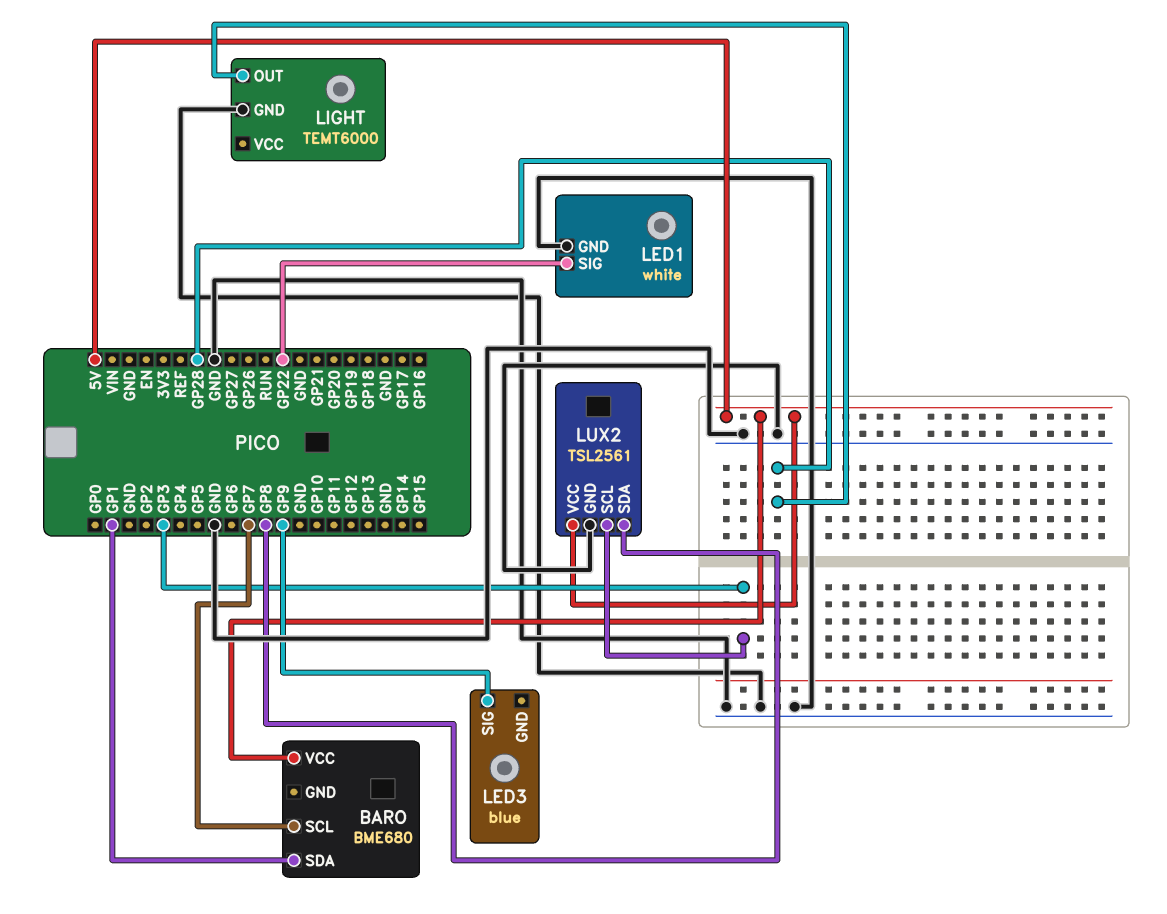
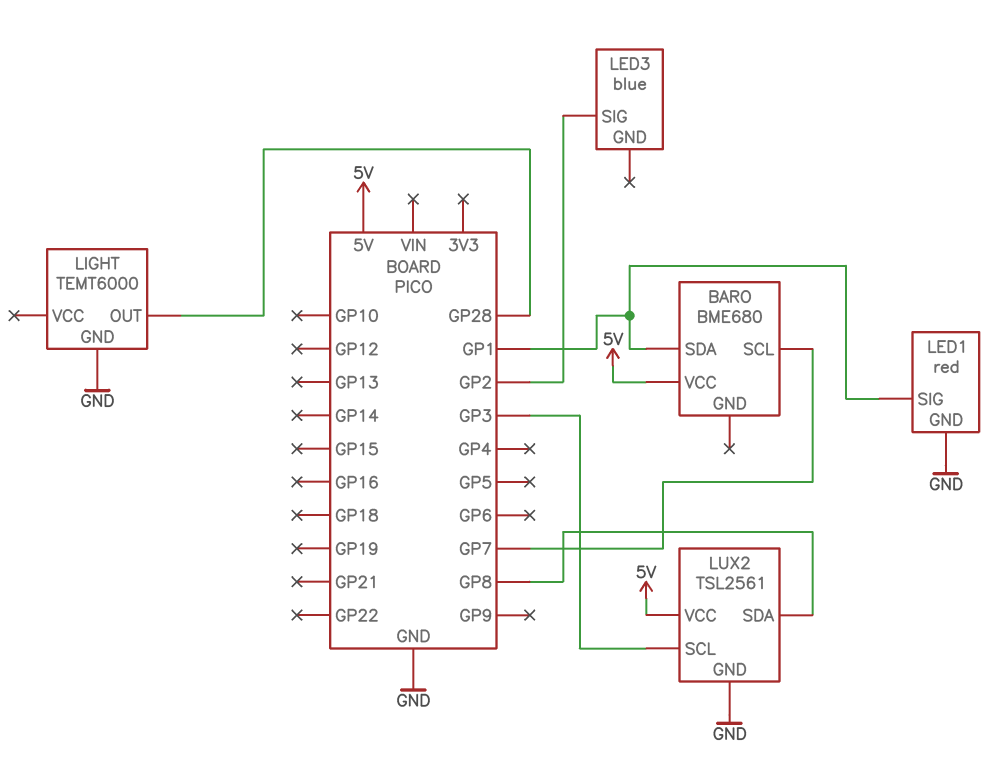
LED1: white -> red
LED1 pin SIG: GP22 -> GP1
LED3 pin SIG: GP9 -> GP2

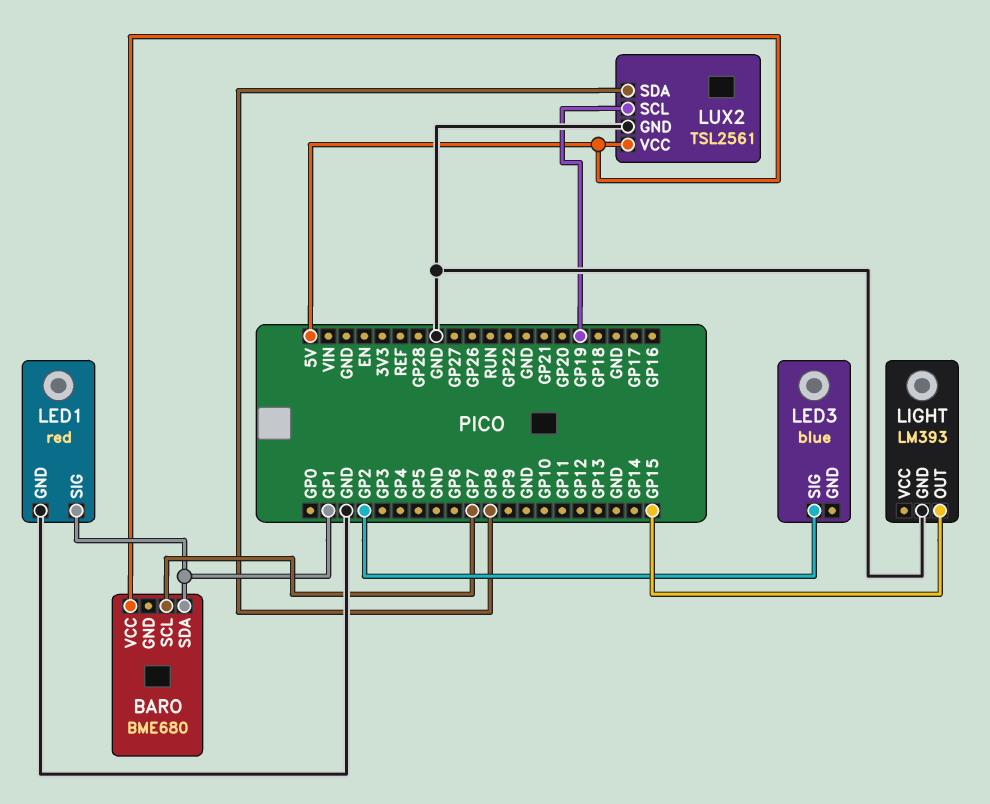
LIGHT: TEMT6000 -> LM393
LIGHT pin OUT: GP28 -> GP15
LUX2 pin SCL: GP3 -> GP19

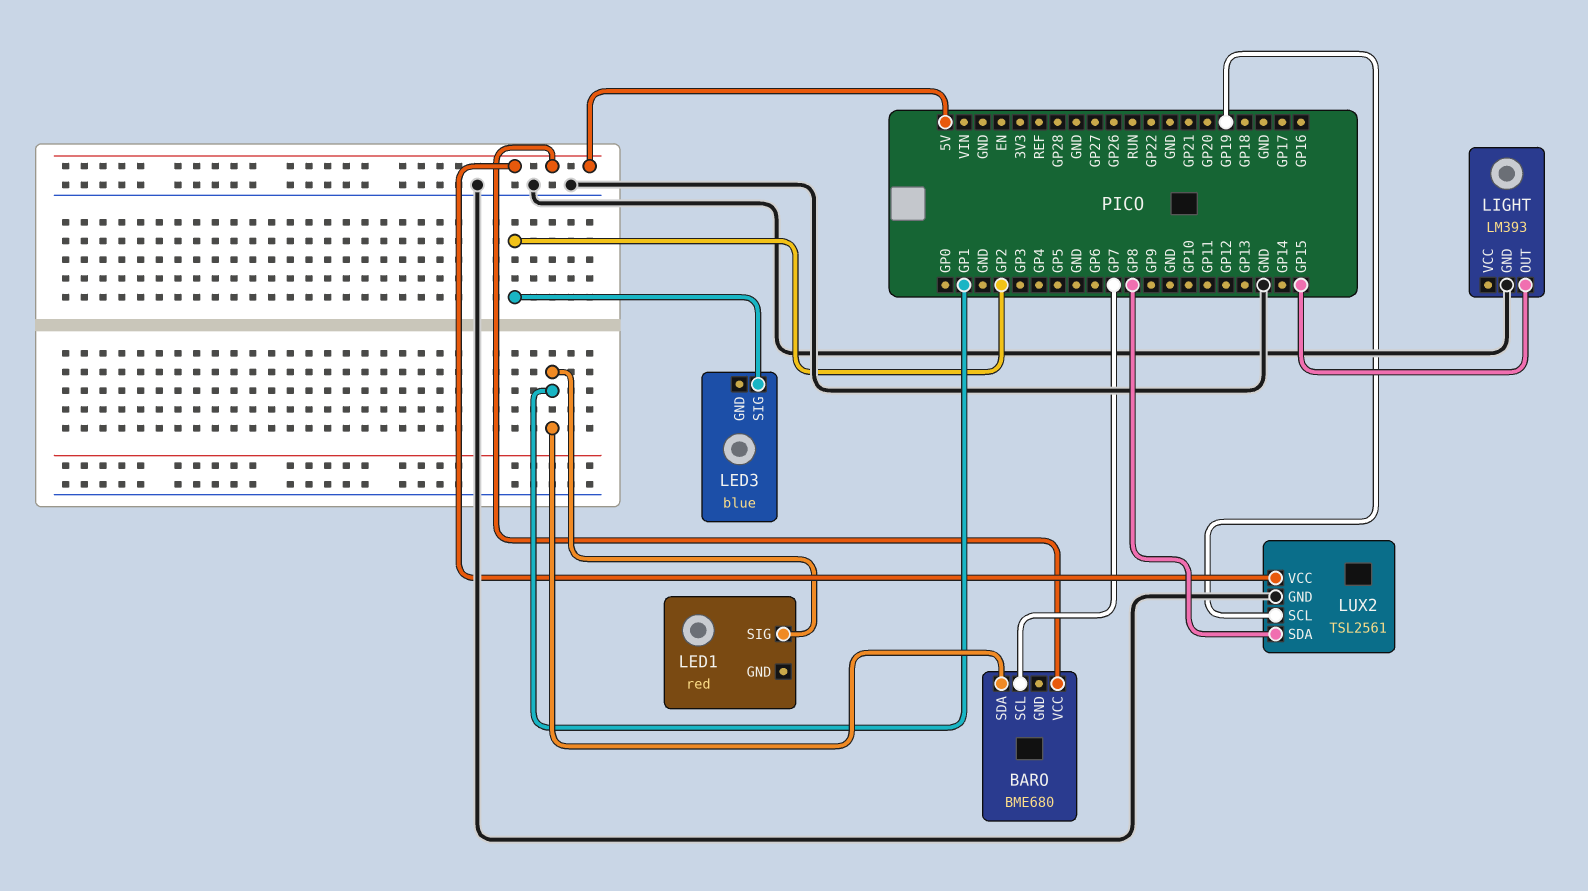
LED1 pin GND: GND -> none

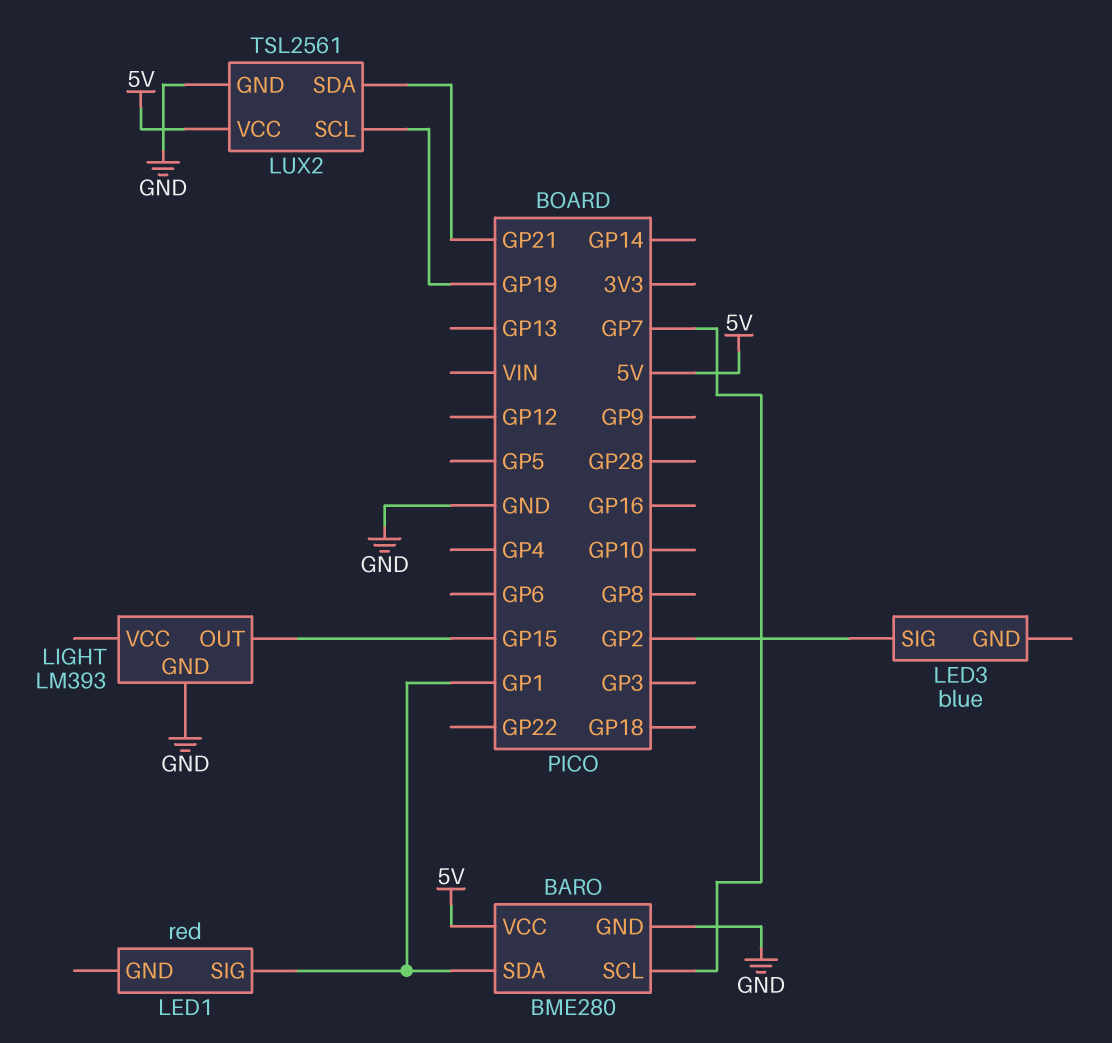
BARO: BME680 -> BME280
BARO pin GND: none -> GND
LUX2 pin SDA: GP8 -> GP21

